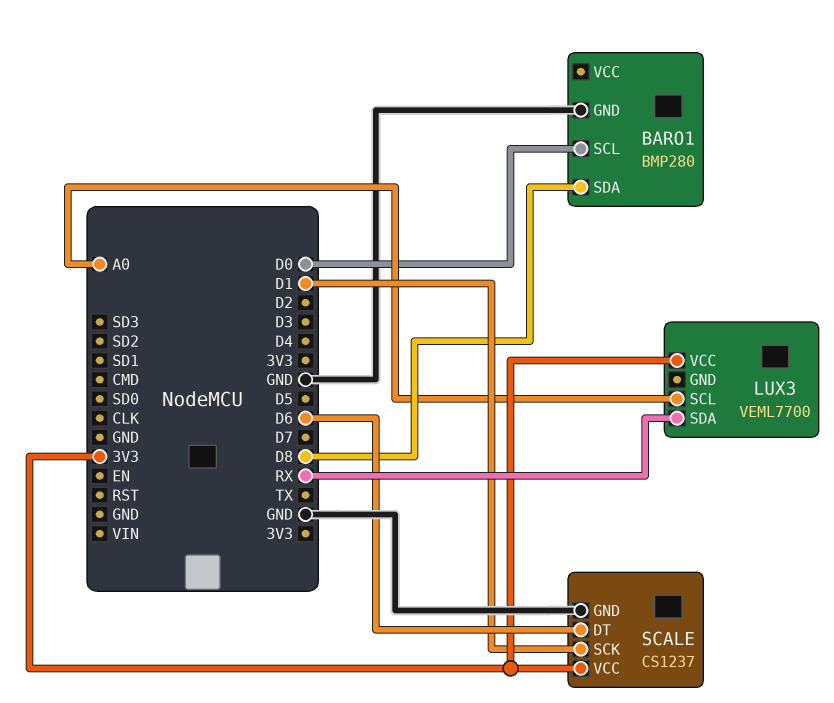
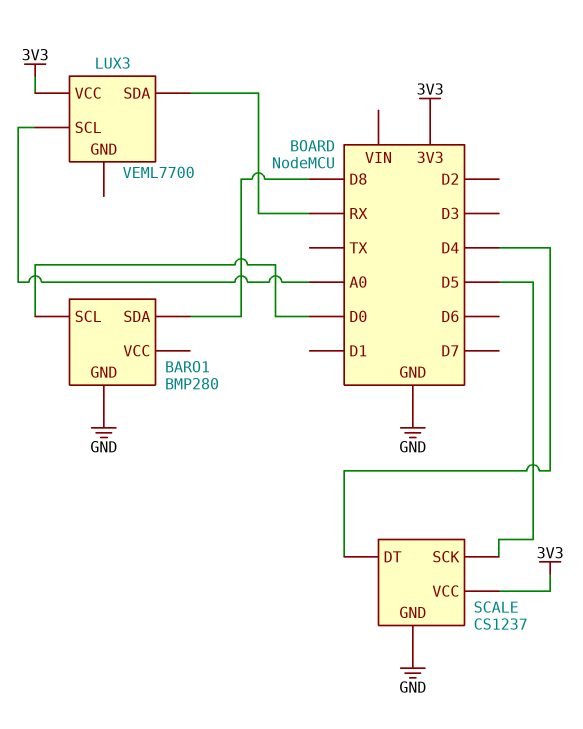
SCALE pin DT: D6 -> D4
SCALE pin SCK: D1 -> D5

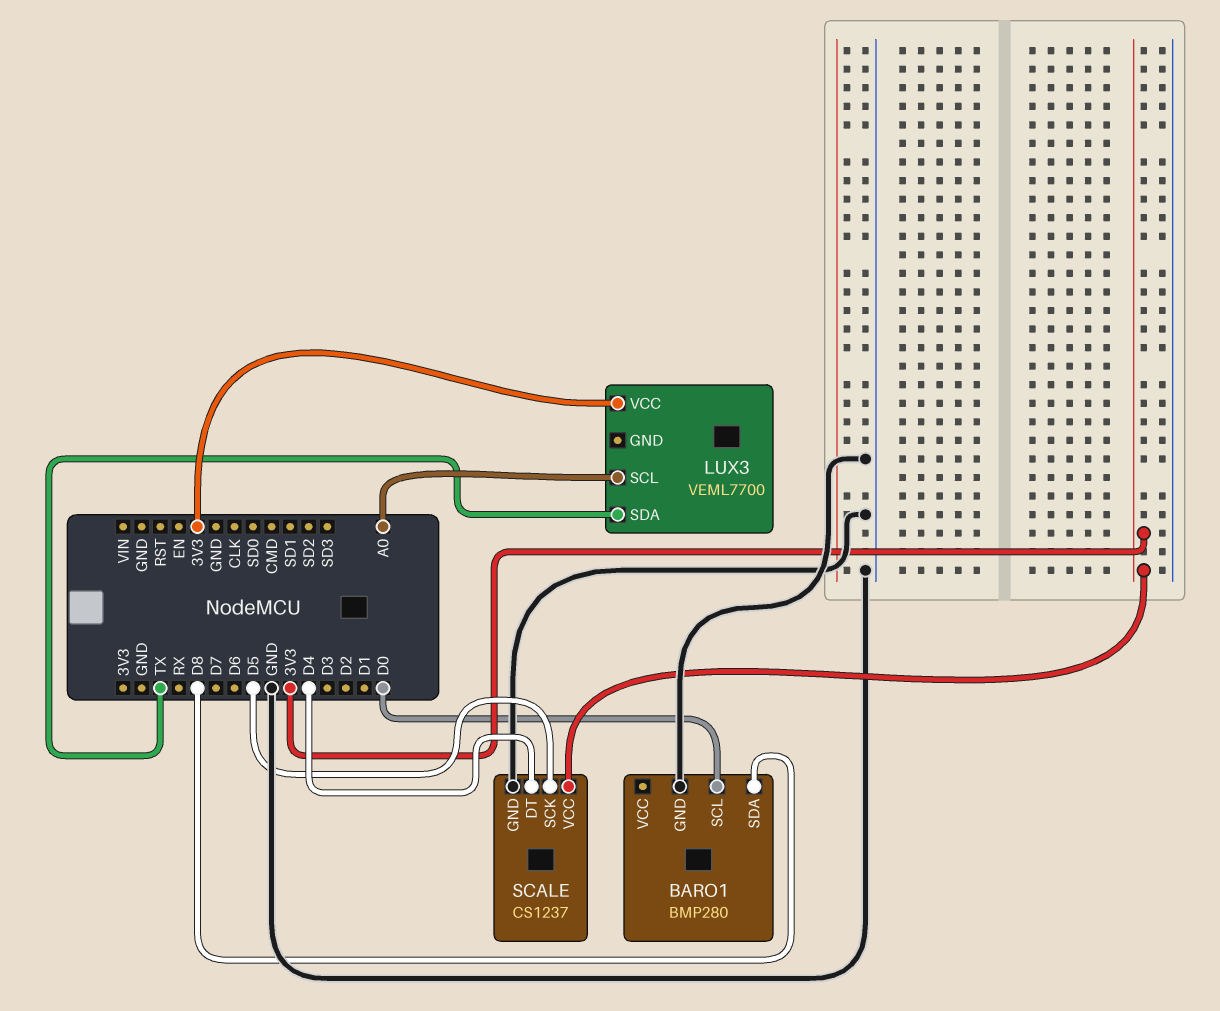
LUX3 pin SDA: RX -> TX

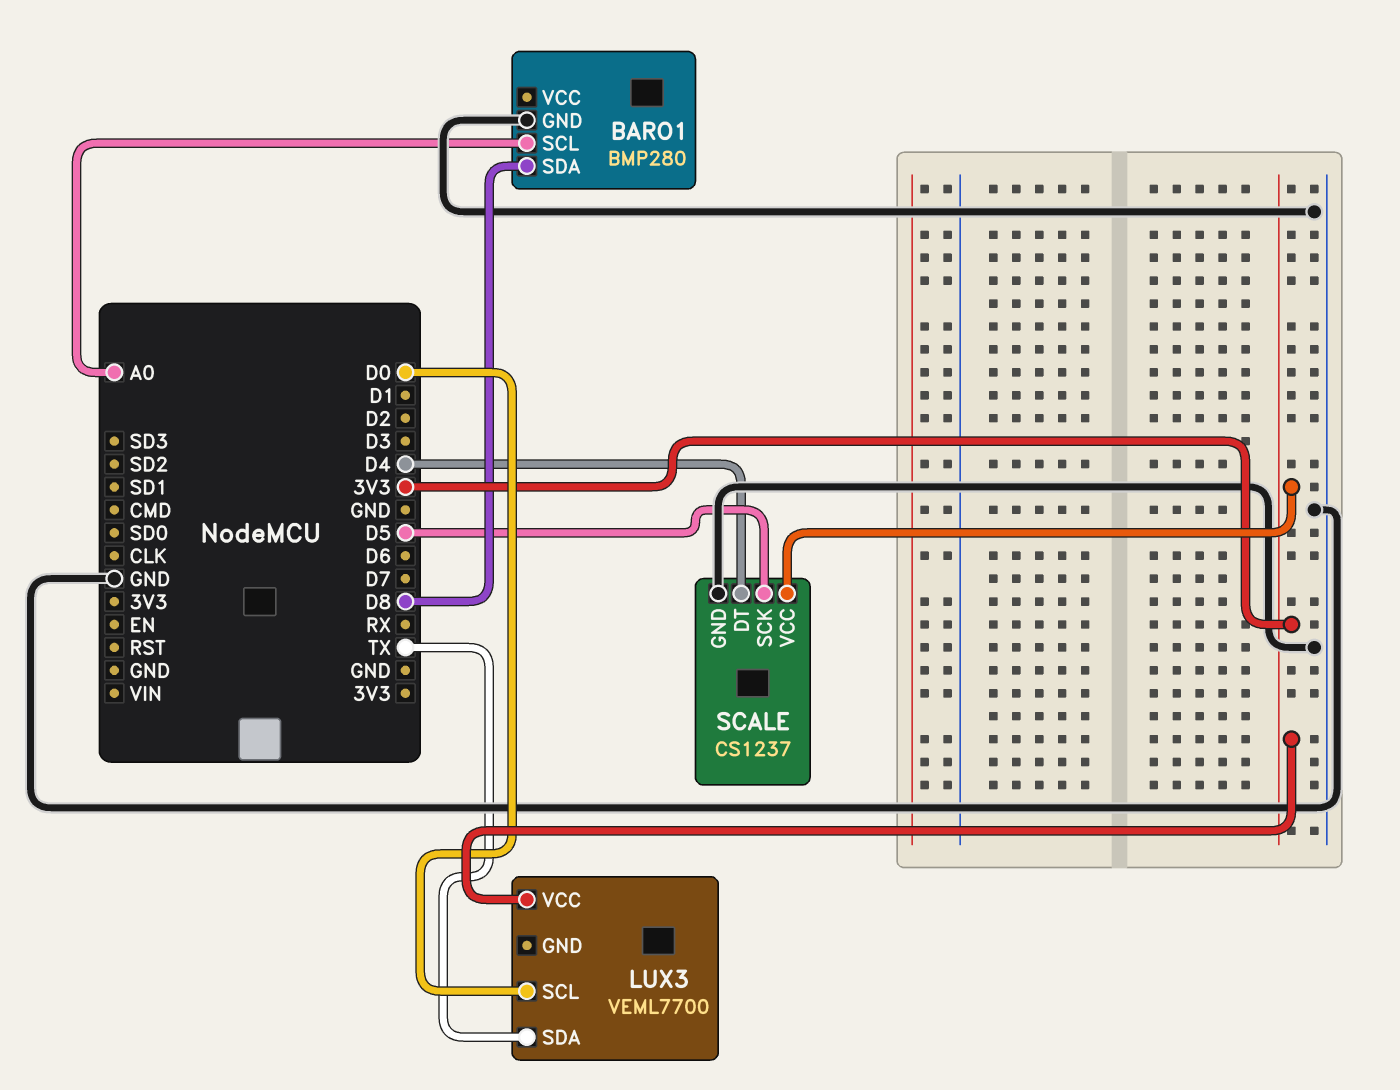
BARO1 pin SCL: D0 -> A0
LUX3 pin SCL: A0 -> D0

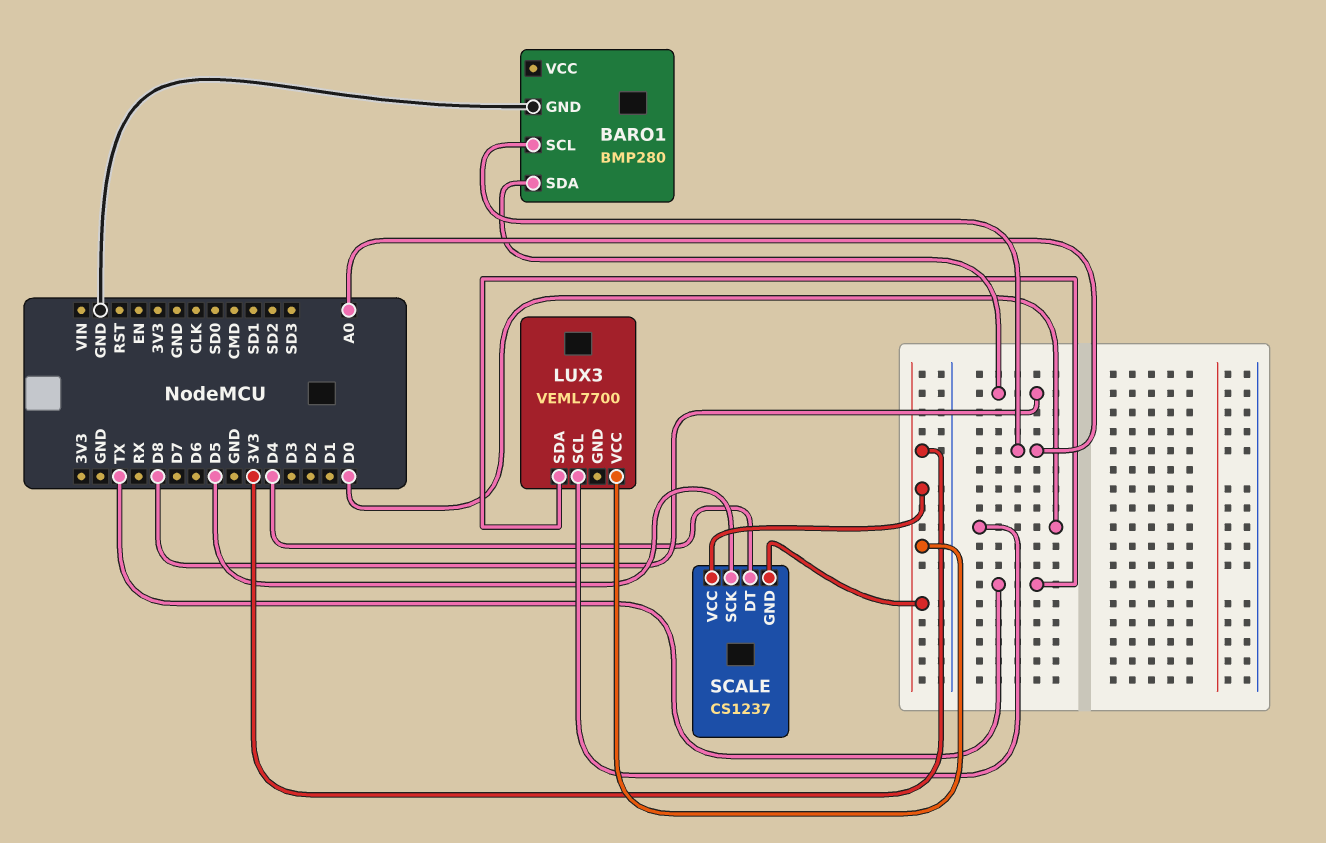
SCALE pin GND: GND -> 3V3

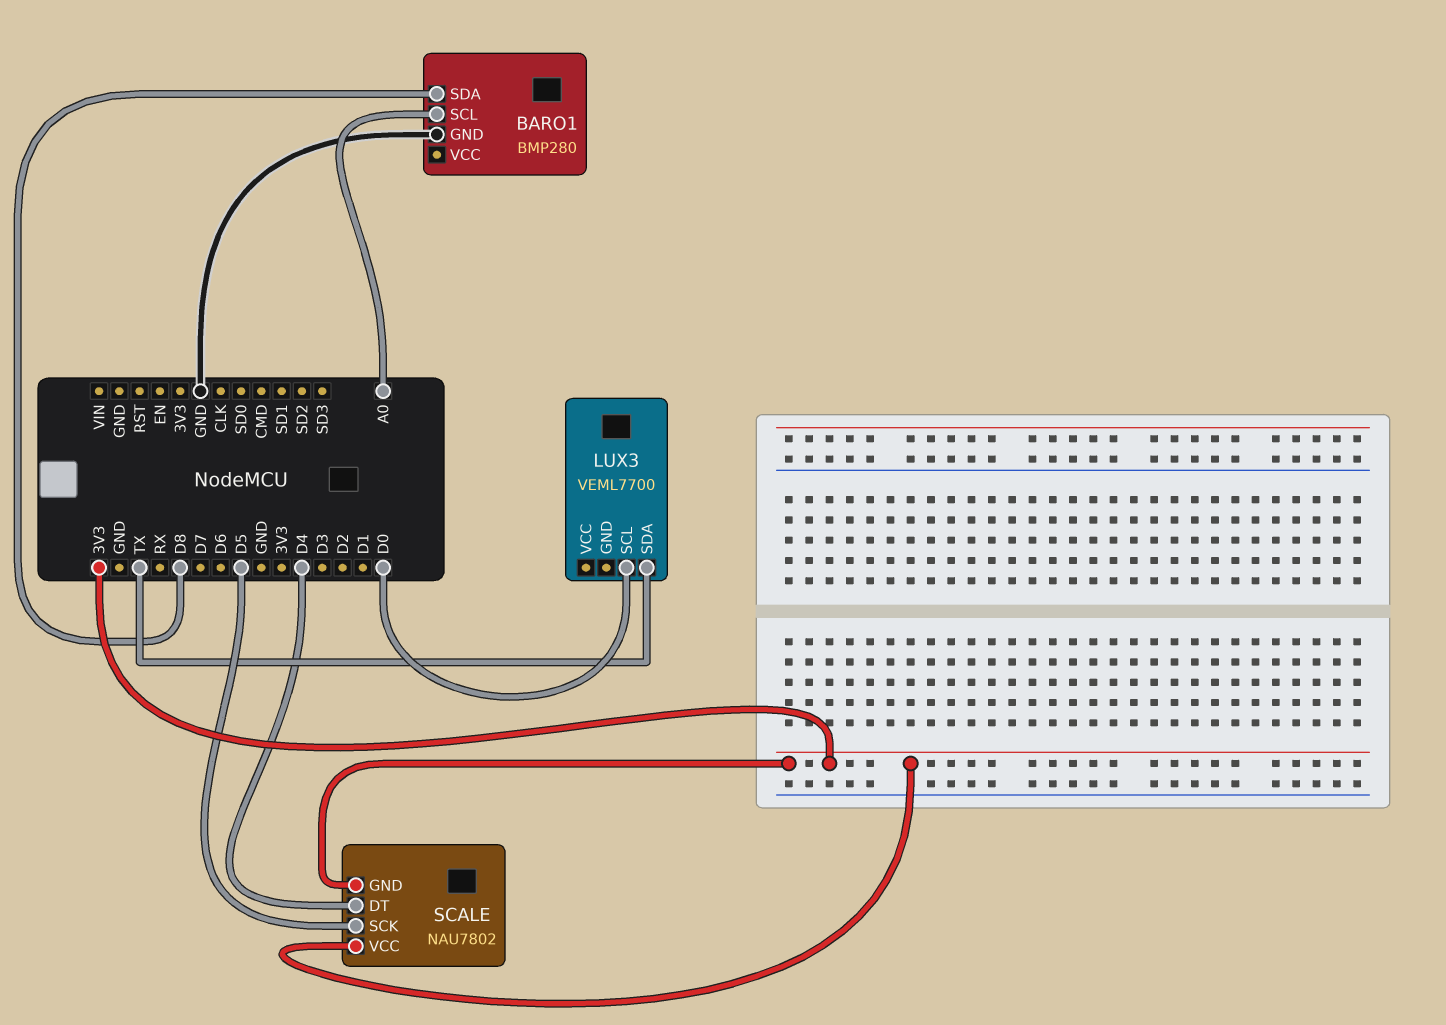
LUX3 pin VCC: 3V3 -> none
SCALE: CS1237 -> NAU7802

